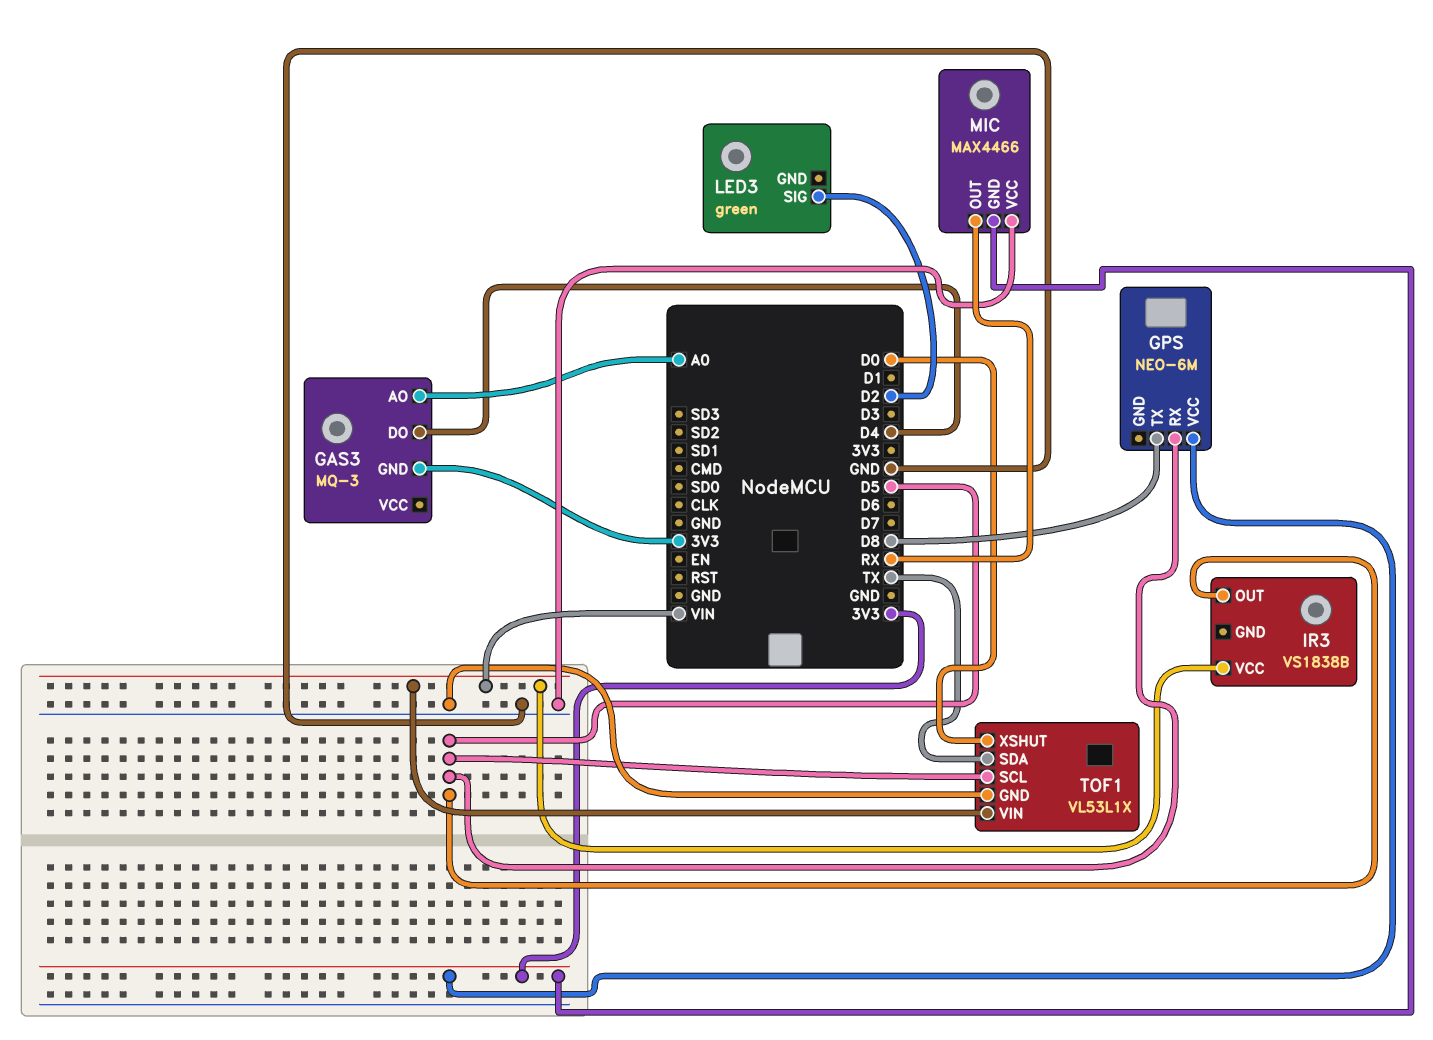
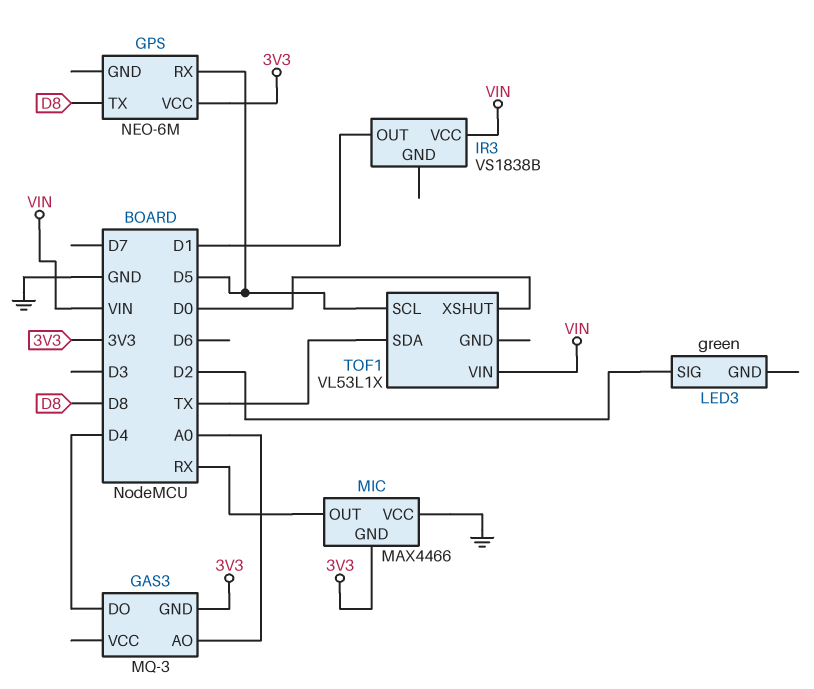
IR3 pin OUT: D5 -> D1
TOF1 pin GND: GND -> none

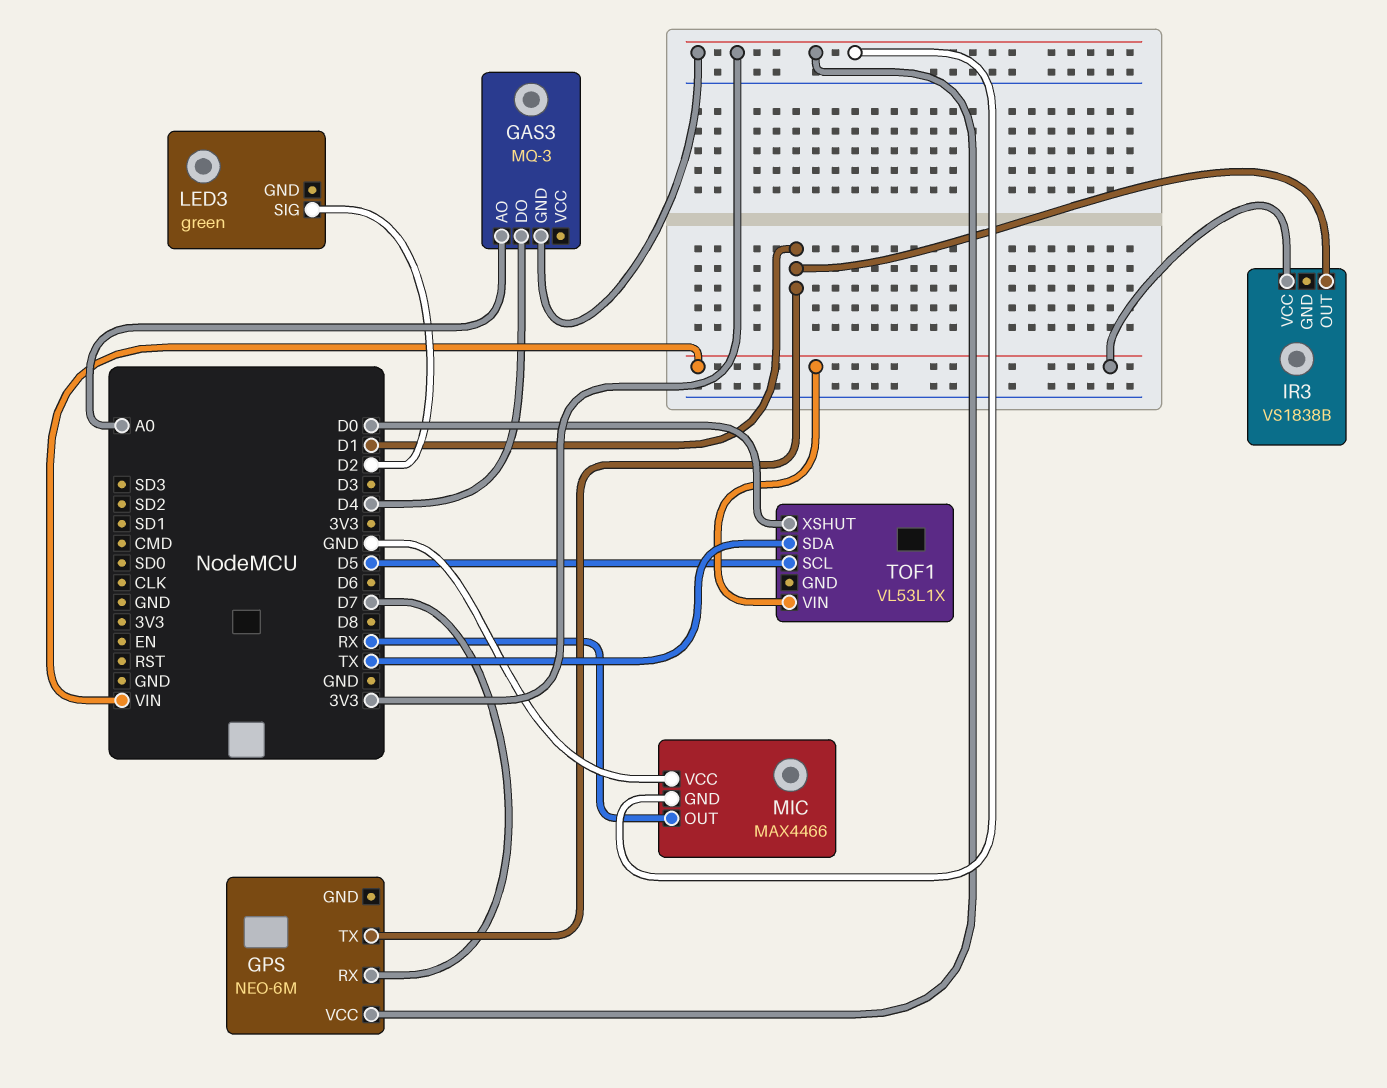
GPS pin RX: D5 -> D7
GPS pin TX: D8 -> D1

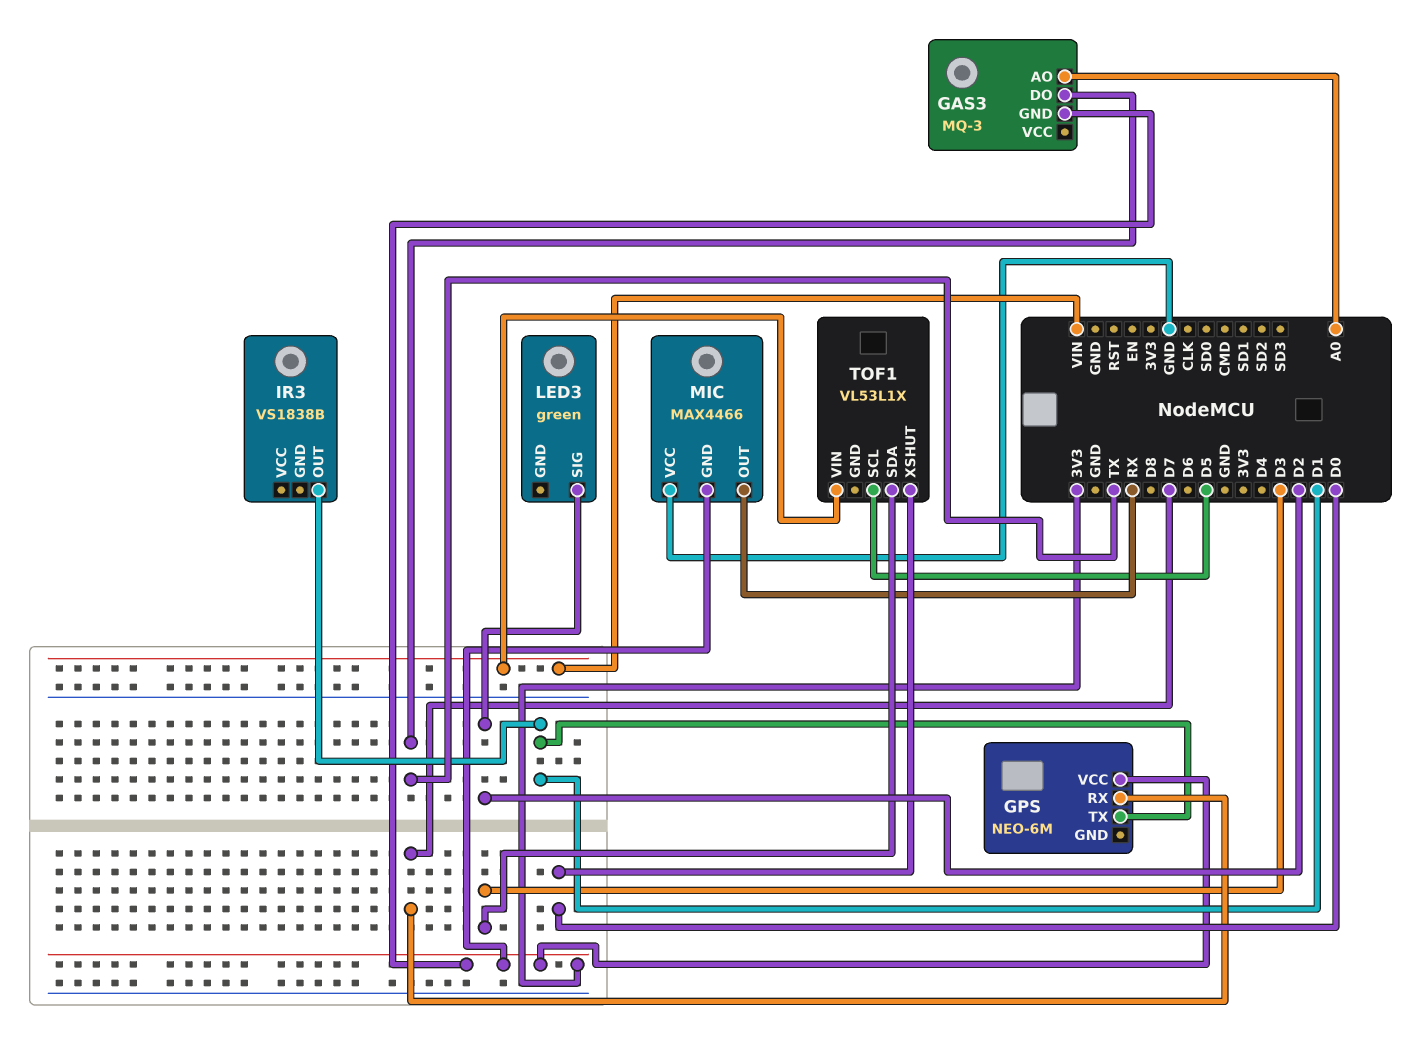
GAS3 pin DO: D4 -> TX
IR3 pin VCC: VIN -> none
TOF1 pin SDA: TX -> D3

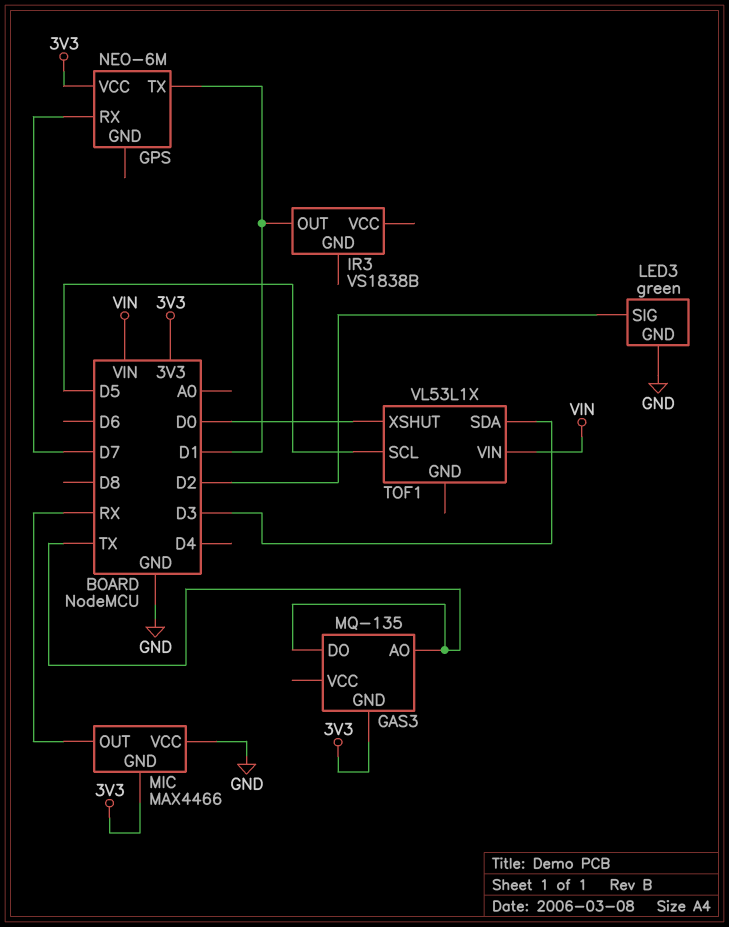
GAS3: MQ-3 -> MQ-135
GAS3 pin AO: A0 -> TX
LED3 pin GND: none -> GND

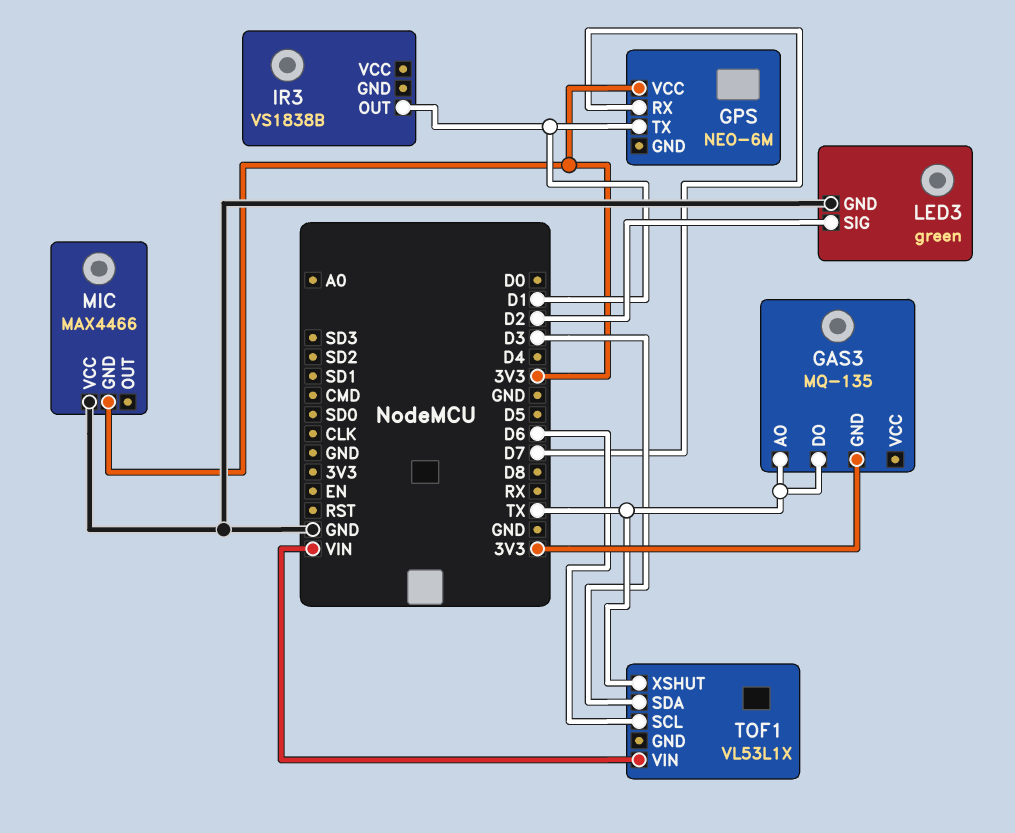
MIC pin OUT: RX -> none
TOF1 pin SCL: D5 -> D6
TOF1 pin XSHUT: D0 -> TX

